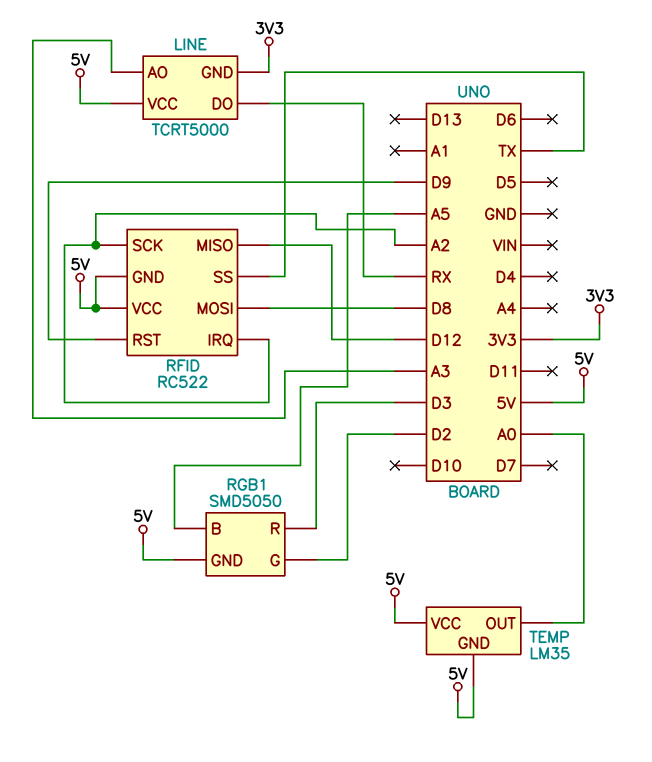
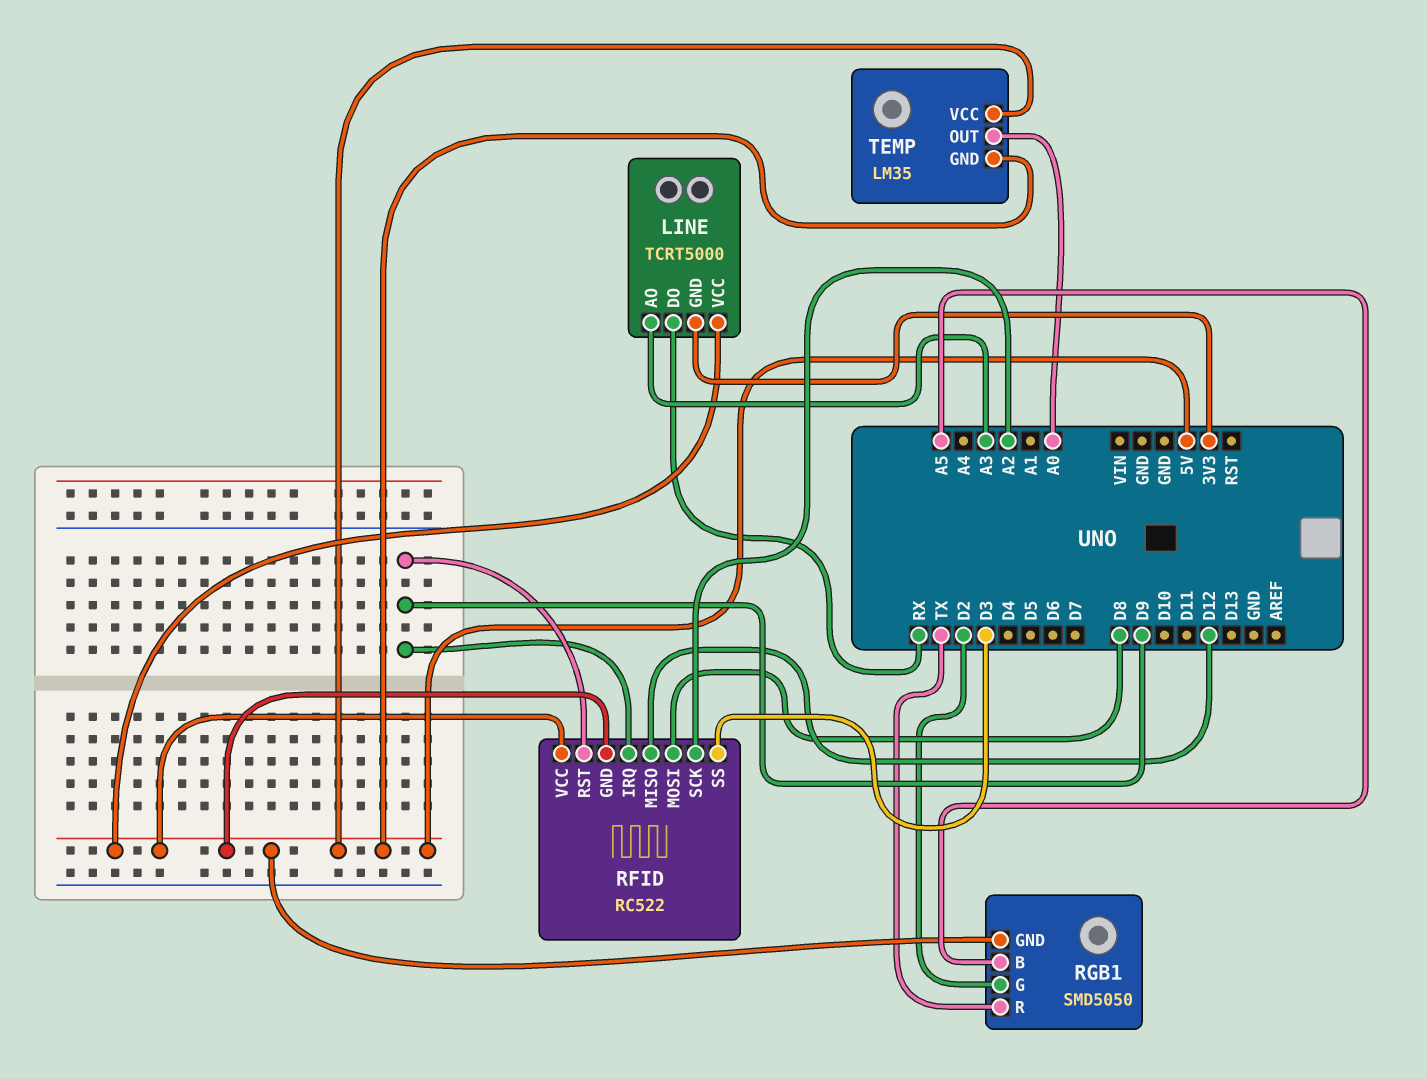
RFID pin IRQ: A2 -> D9
RFID pin SS: TX -> D3
RGB1 pin R: D3 -> TX

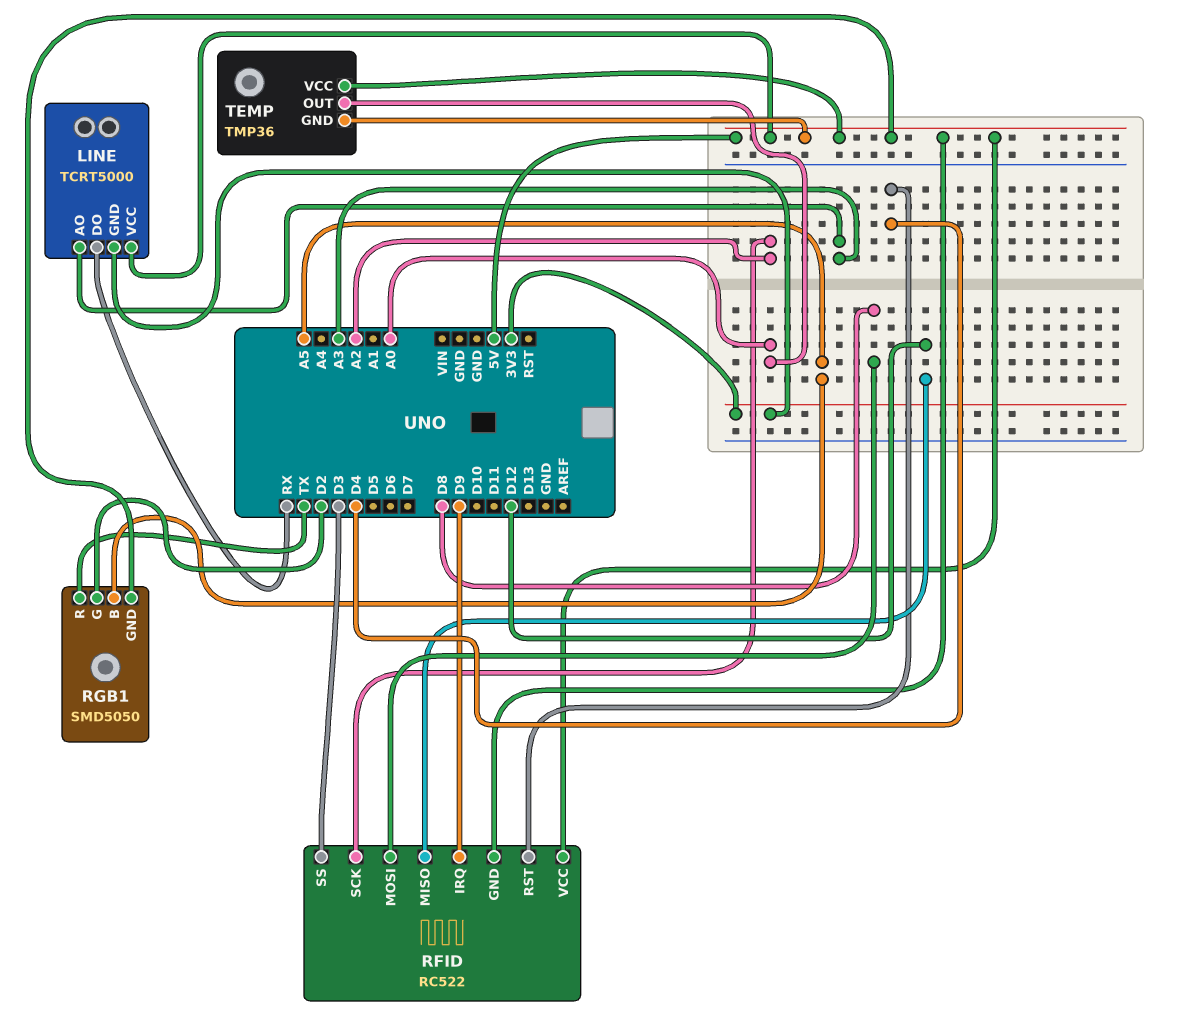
RFID pin RST: D9 -> D4
TEMP: LM35 -> TMP36

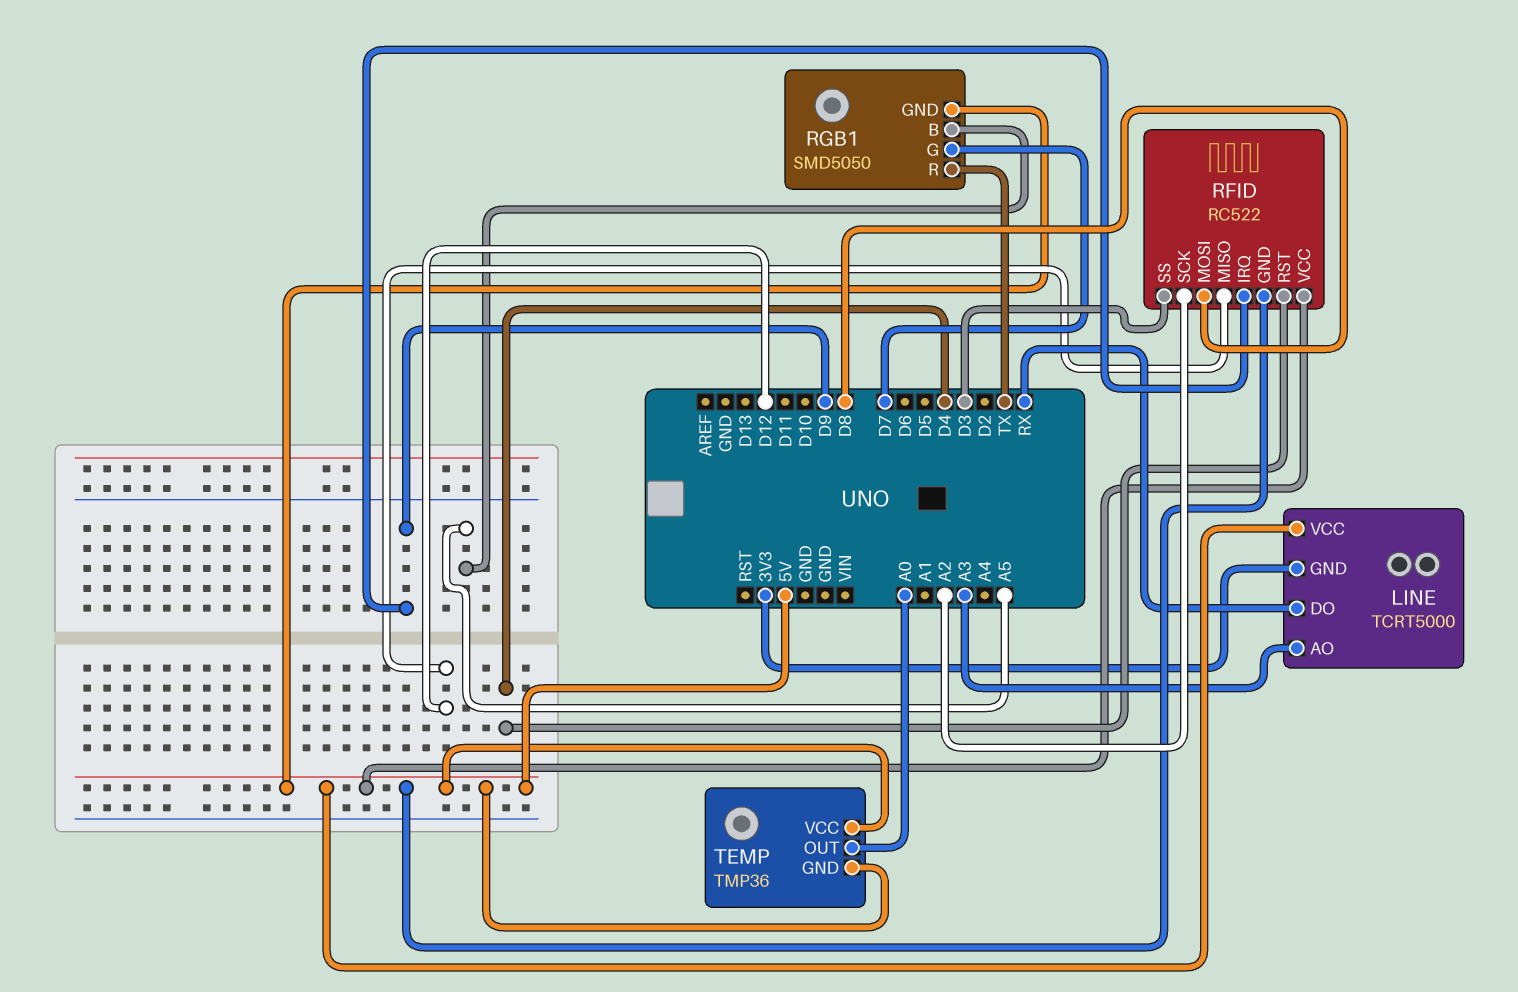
RGB1 pin G: D2 -> D7

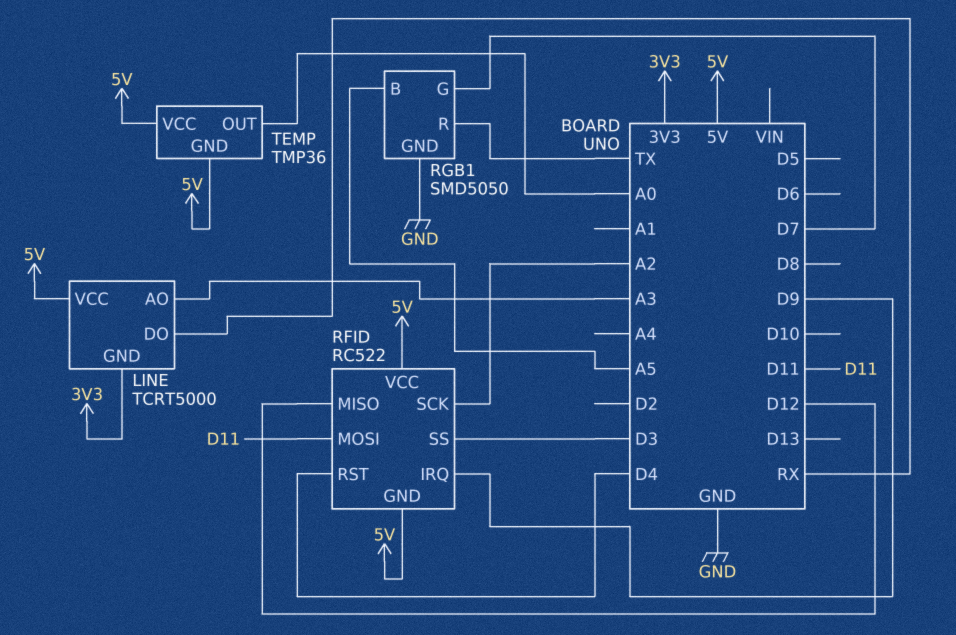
RFID pin MOSI: D8 -> D11
RGB1 pin GND: 5V -> GND

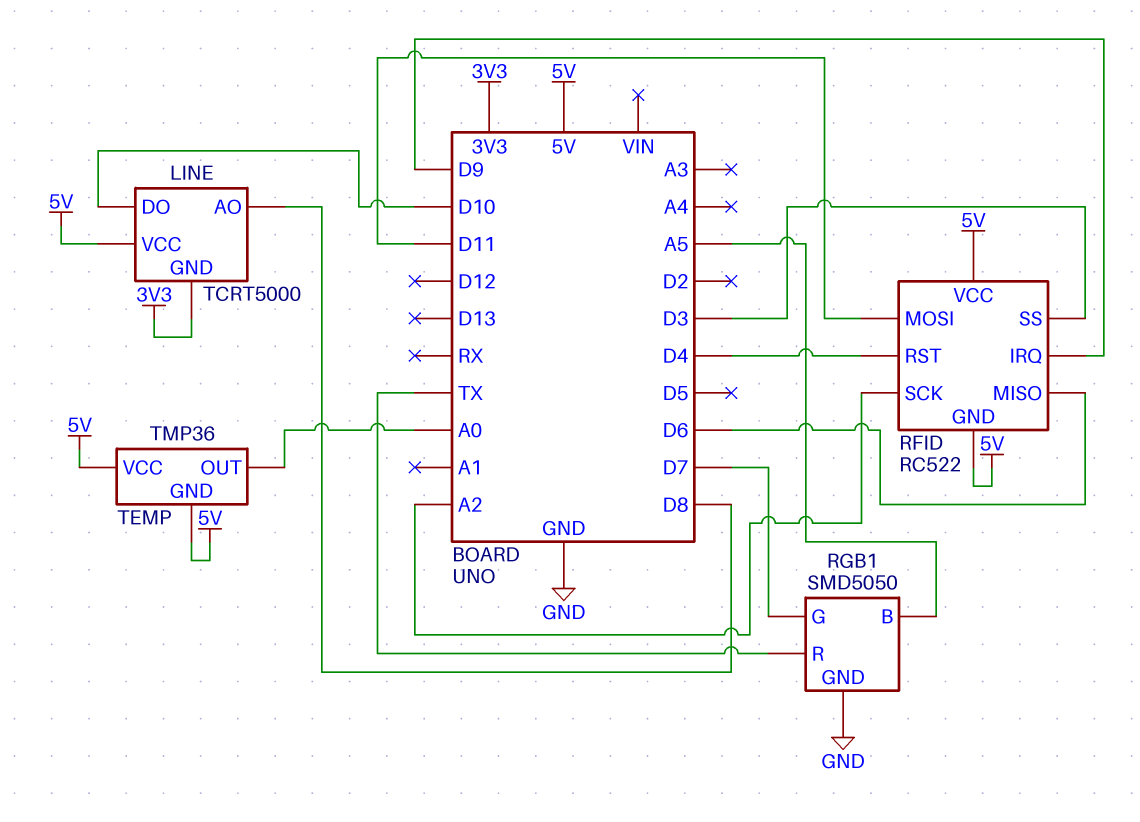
LINE pin AO: A3 -> D8
LINE pin DO: RX -> D10
RFID pin MISO: D12 -> D6

